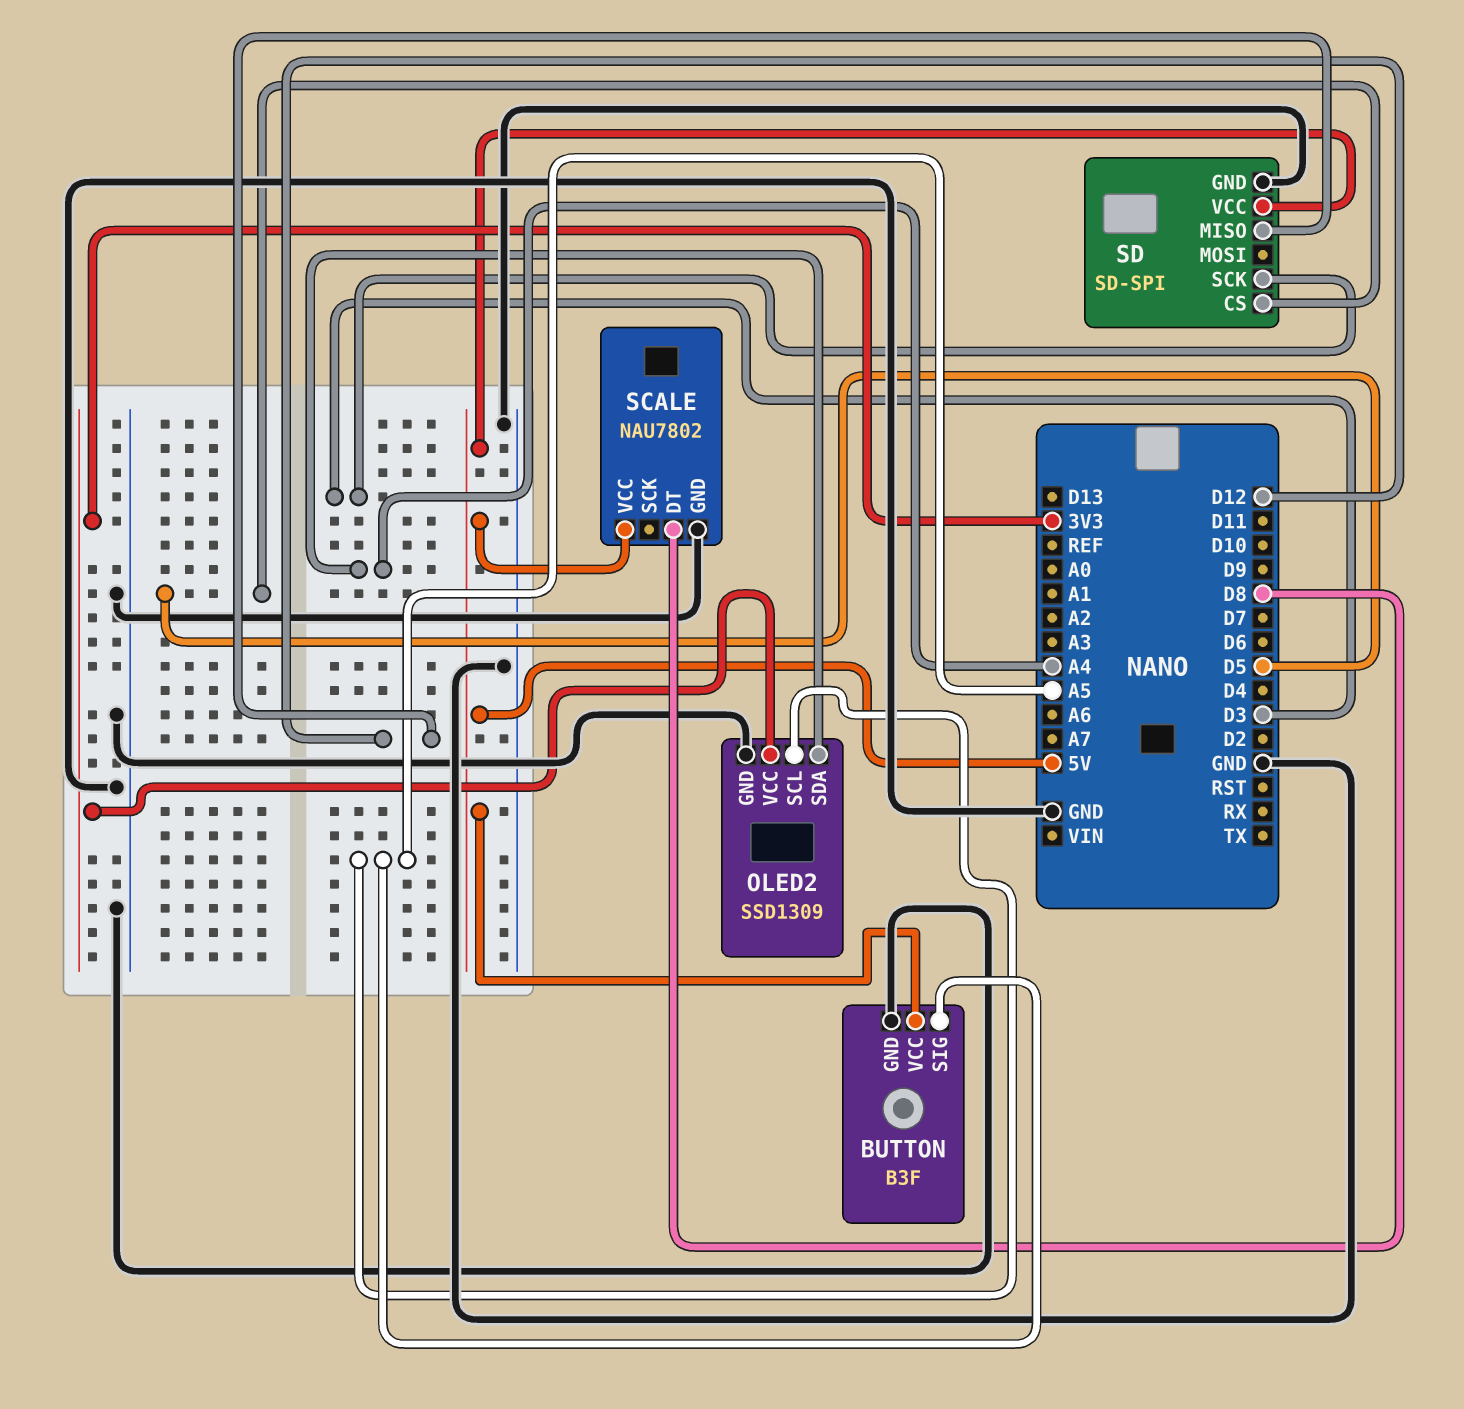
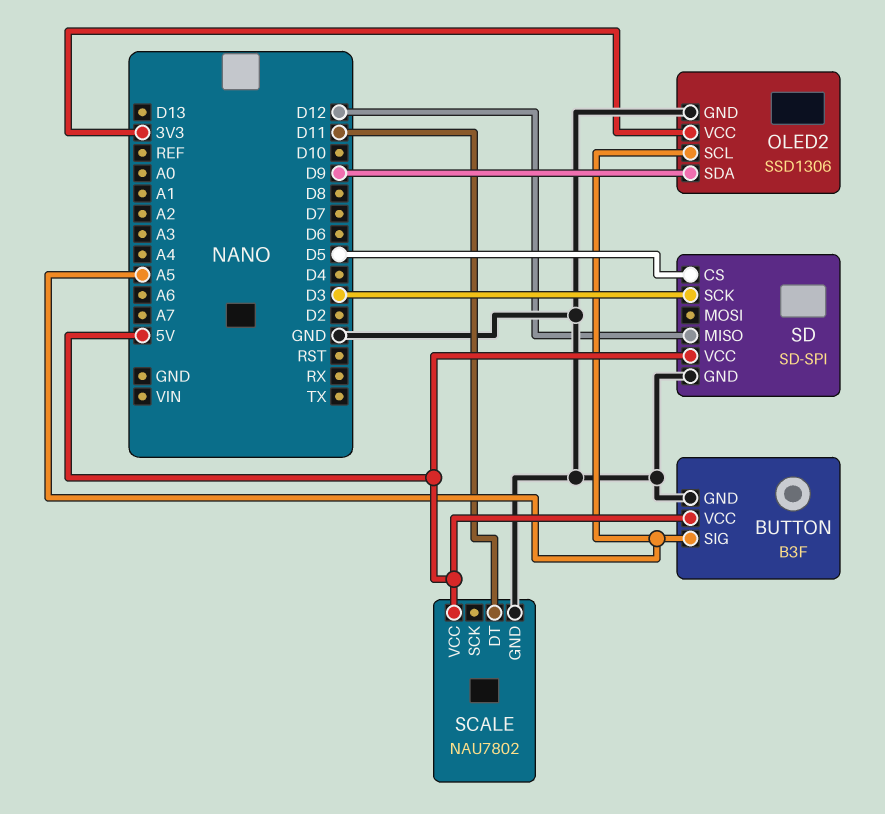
OLED2: SSD1309 -> SSD1306
OLED2 pin SDA: A4 -> D9
SCALE pin DT: D8 -> D11

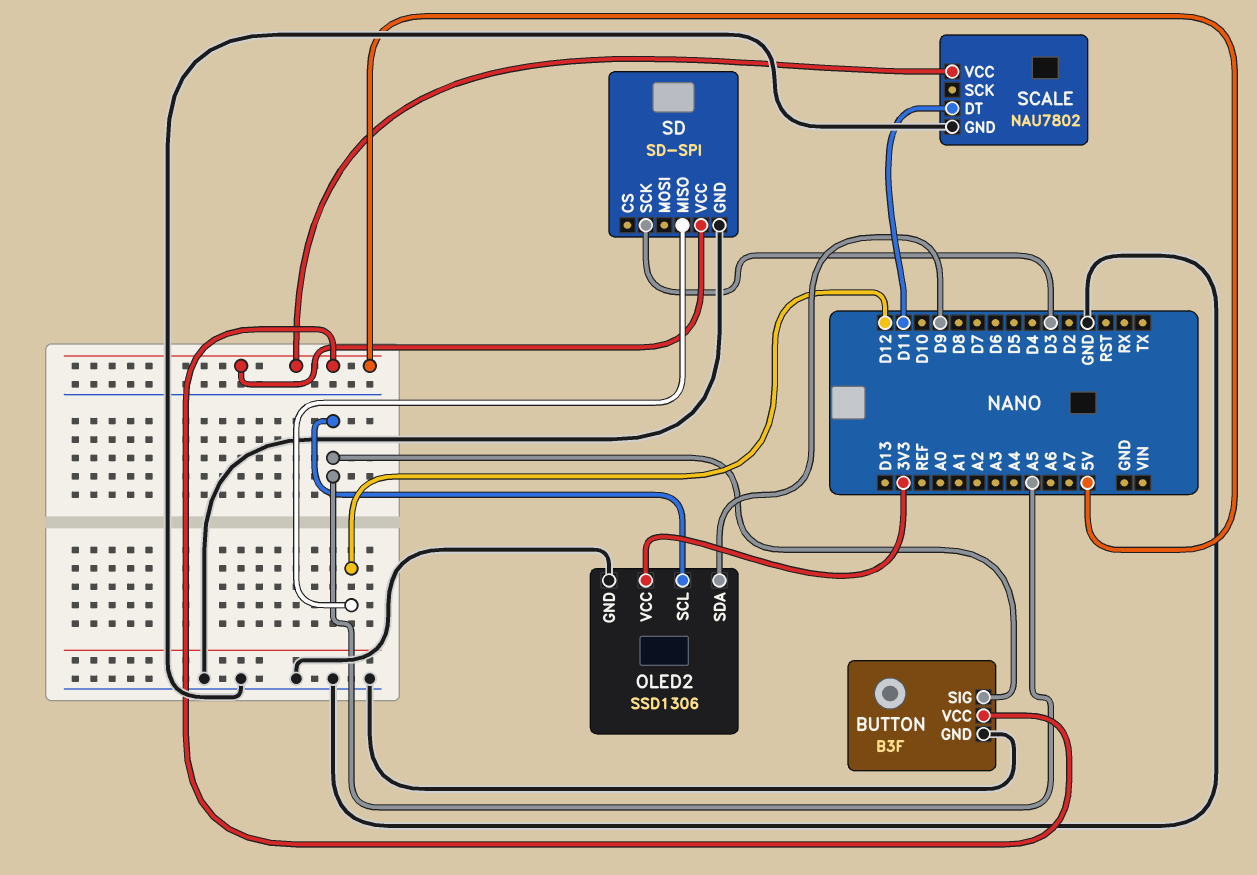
SD pin CS: D5 -> none

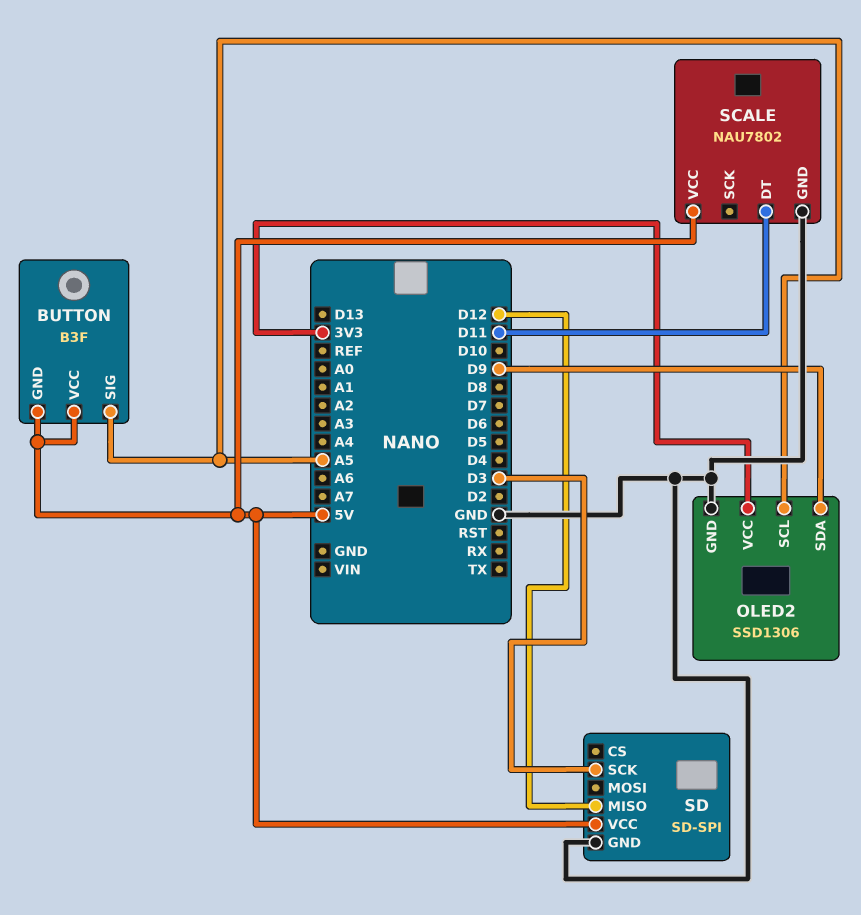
BUTTON pin GND: GND -> 5V

